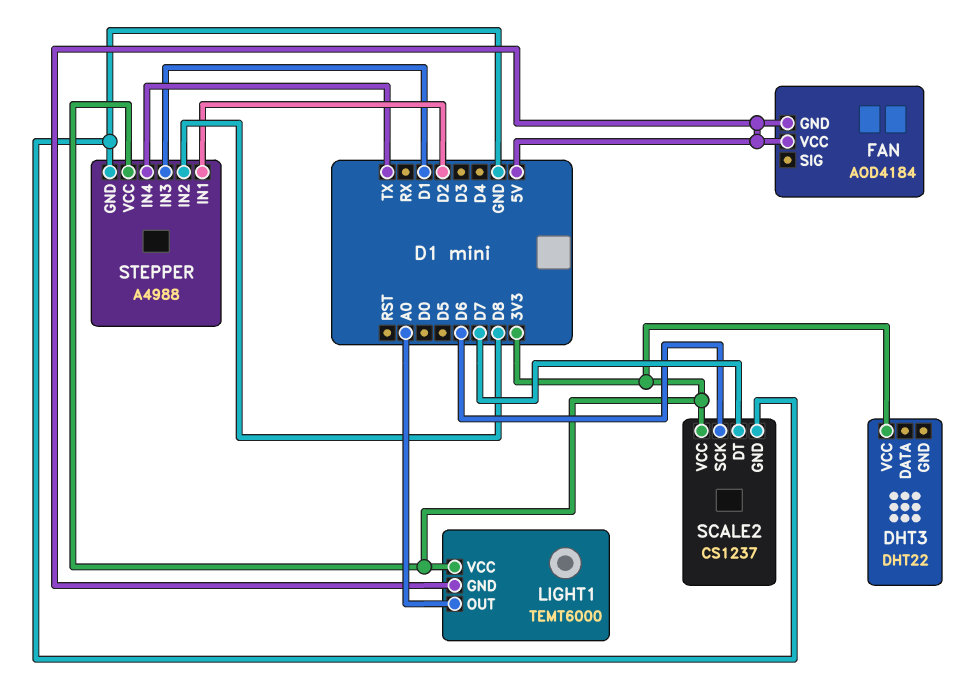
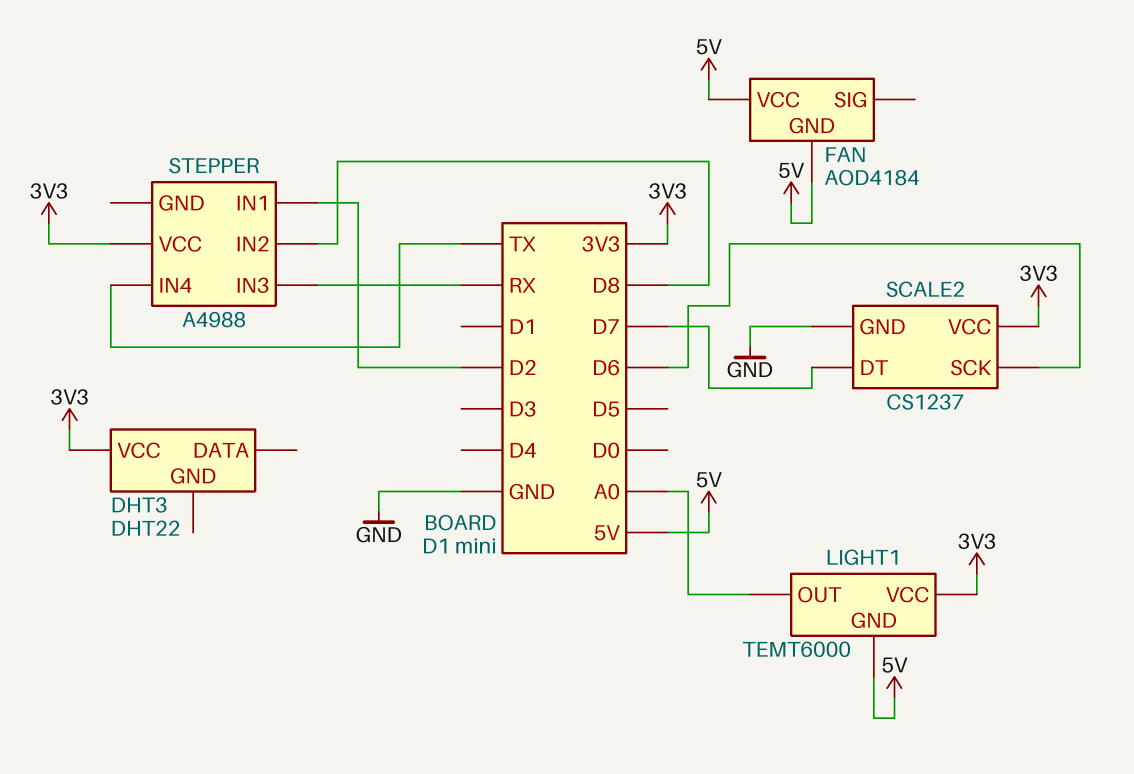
STEPPER pin GND: GND -> none
STEPPER pin IN3: D1 -> RX

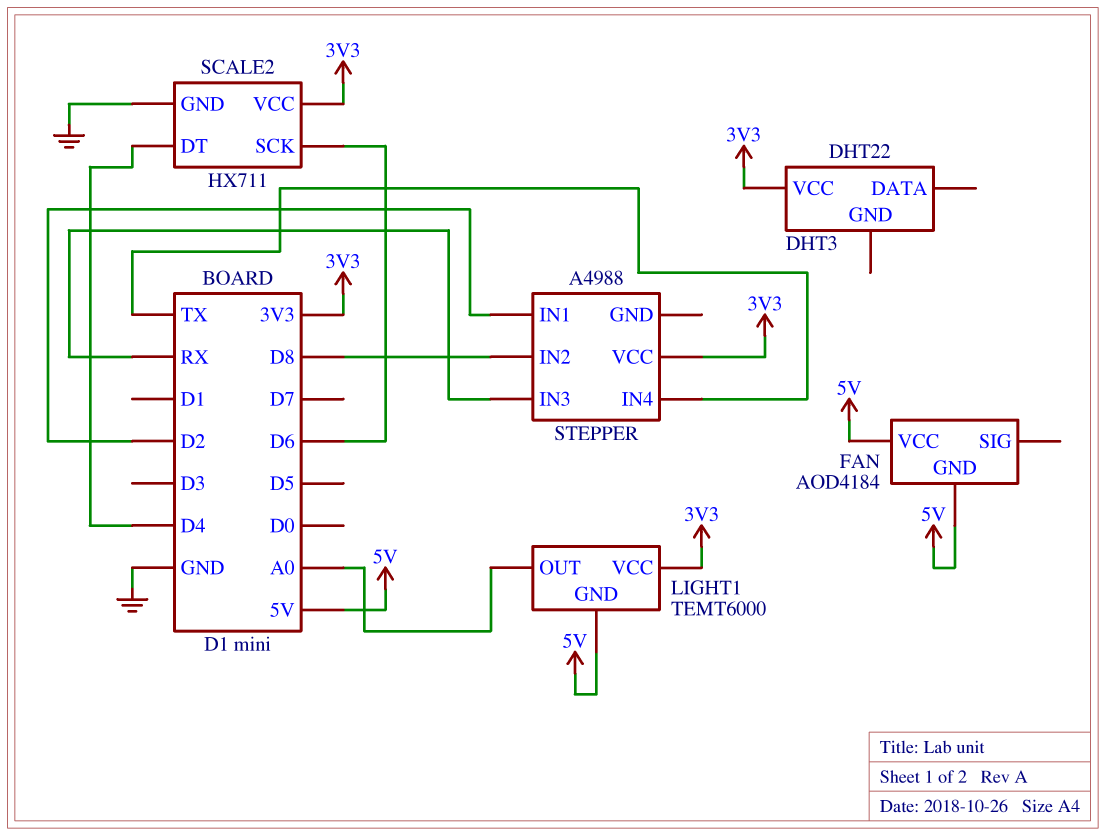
SCALE2: CS1237 -> HX711
SCALE2 pin DT: D7 -> D4

